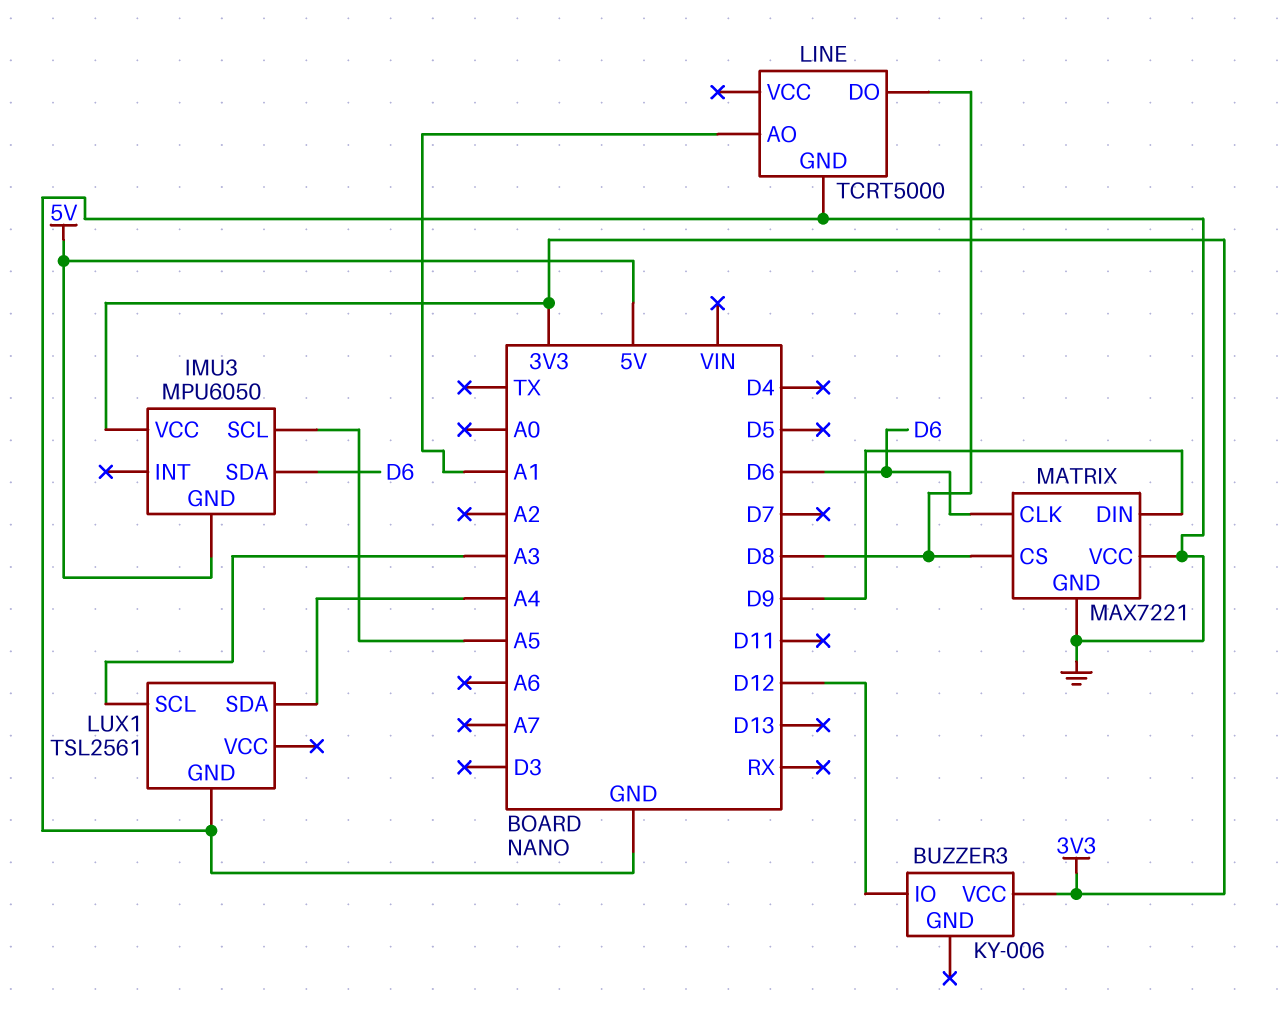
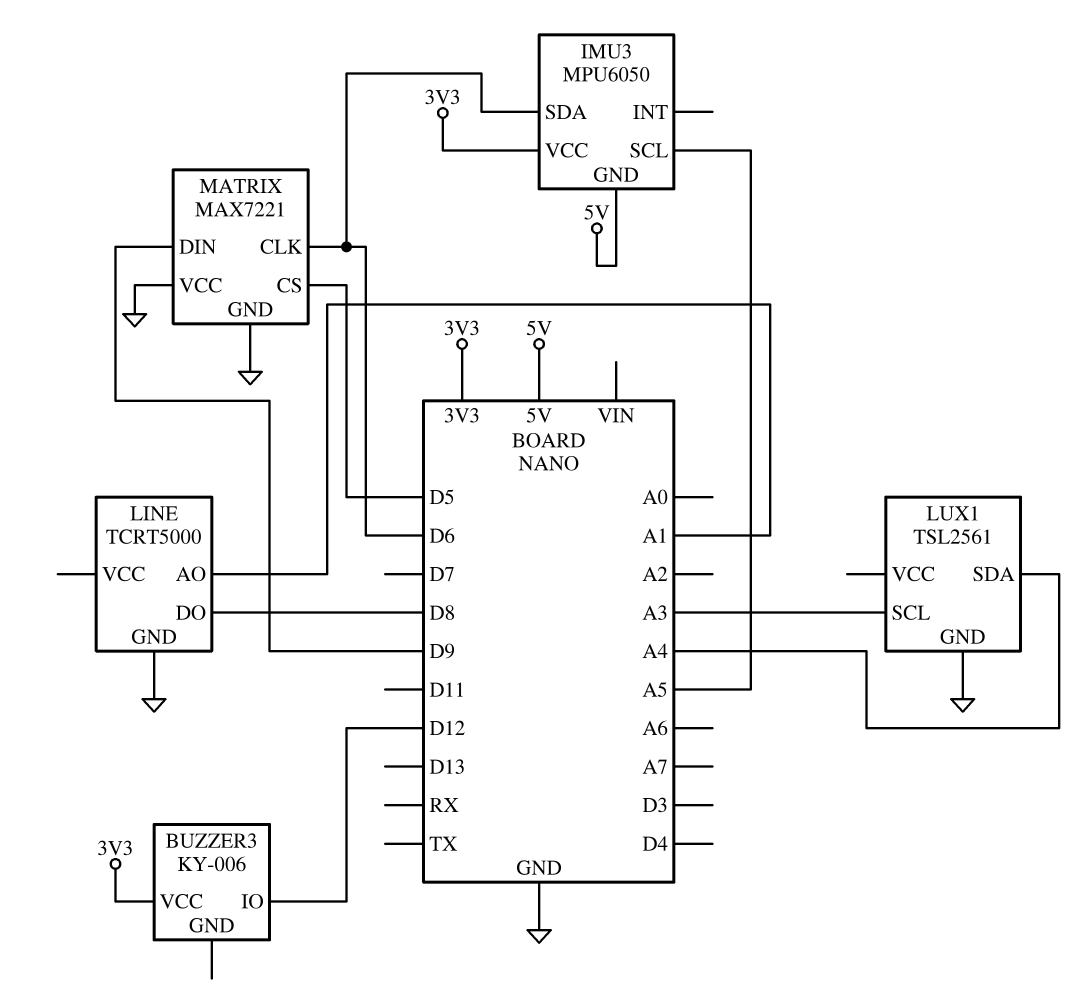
MATRIX pin CS: D8 -> D5

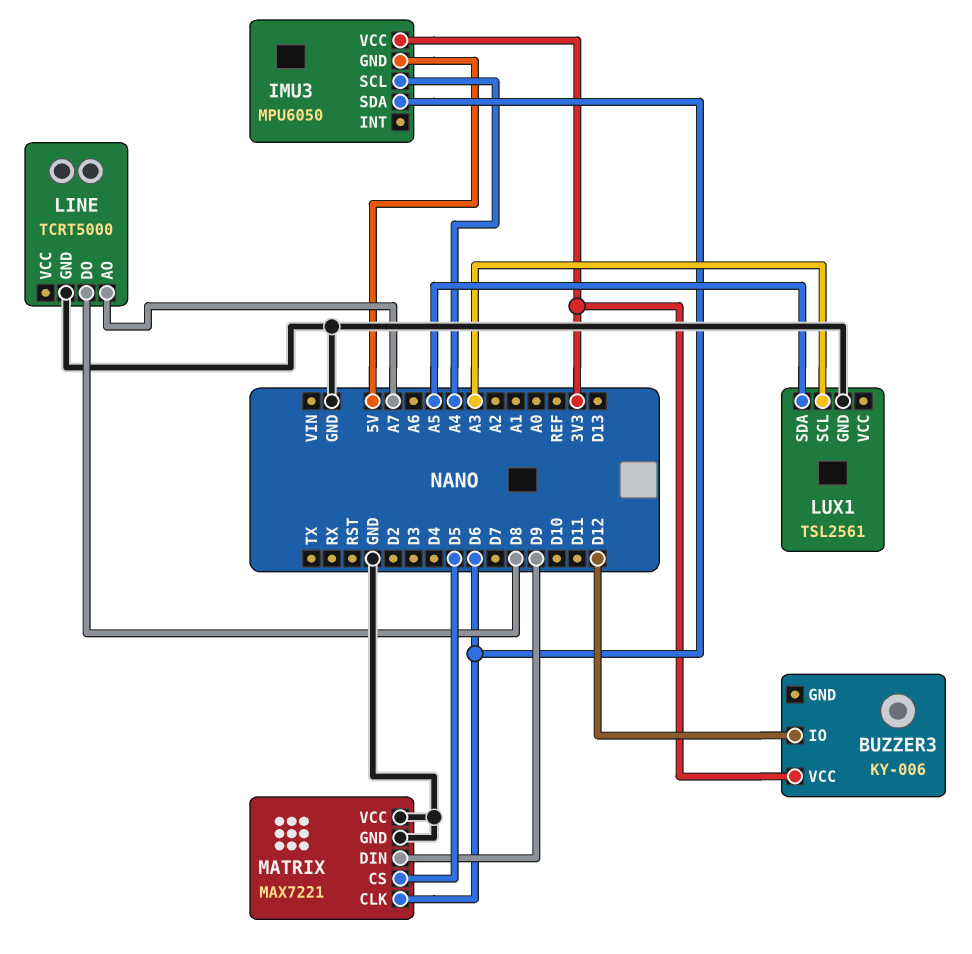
IMU3 pin SCL: A5 -> A4
LINE pin AO: A1 -> A7
LUX1 pin SDA: A4 -> A5

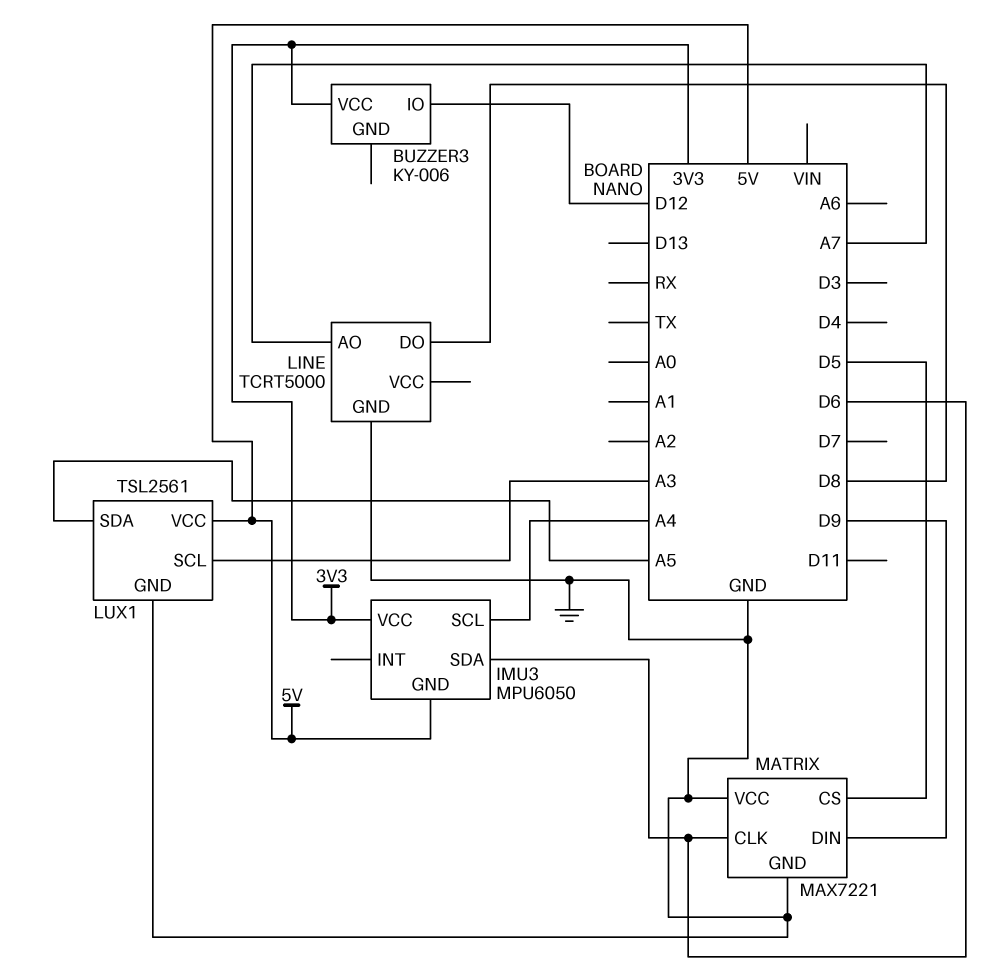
LUX1 pin VCC: none -> 5V

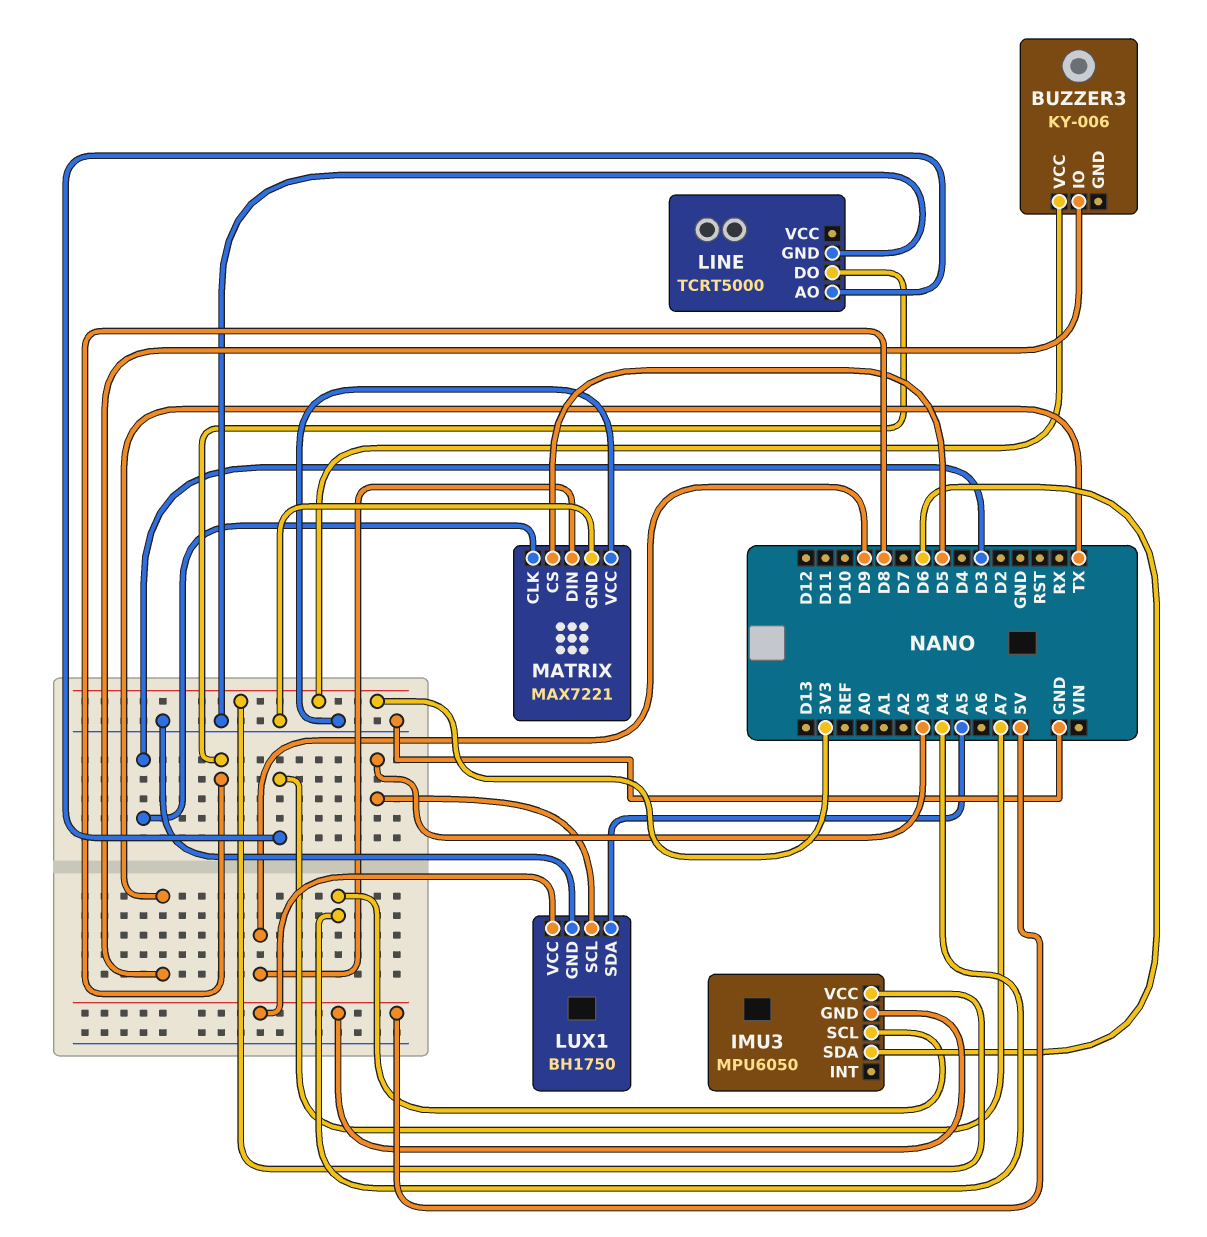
BUZZER3 pin IO: D12 -> TX
LUX1: TSL2561 -> BH1750
MATRIX pin CLK: D6 -> D3

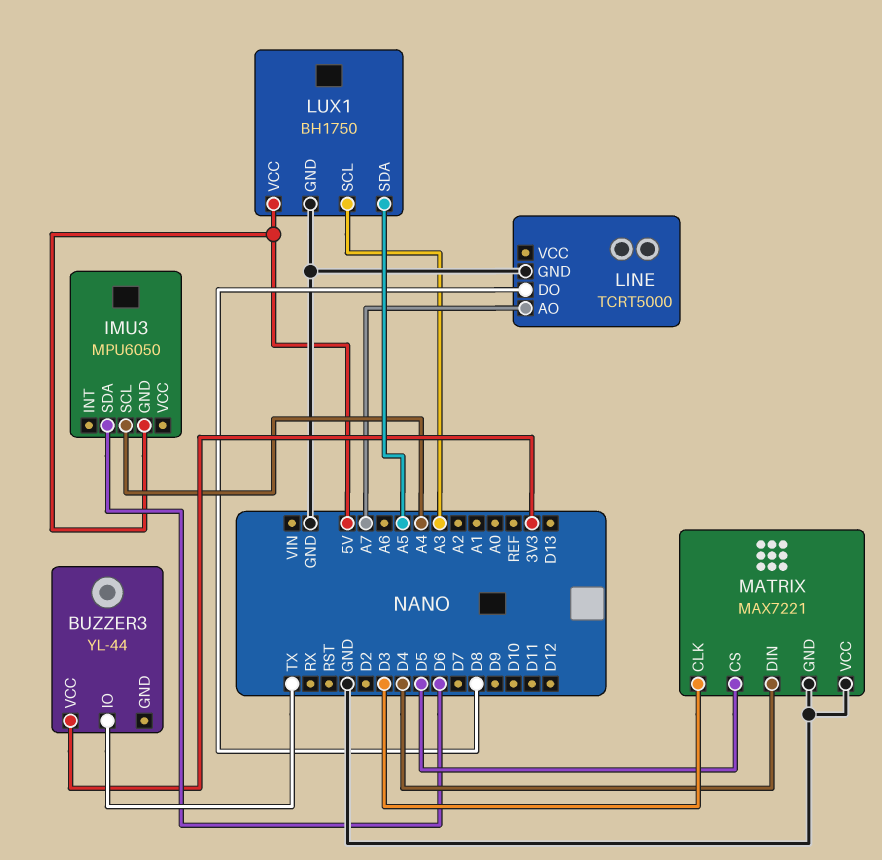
BUZZER3: KY-006 -> YL-44
IMU3 pin VCC: 3V3 -> none
MATRIX pin DIN: D9 -> D4

